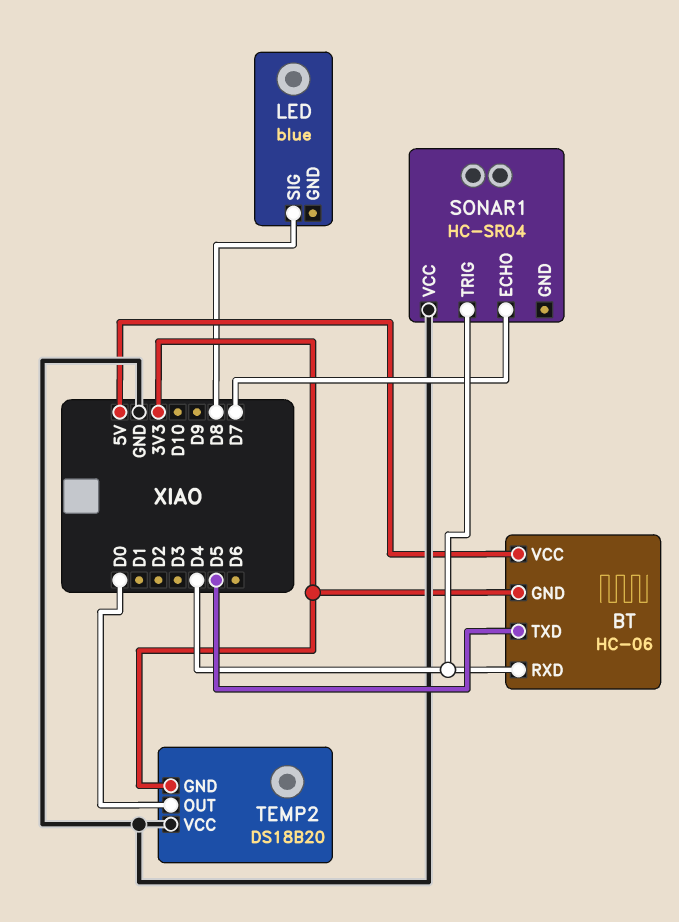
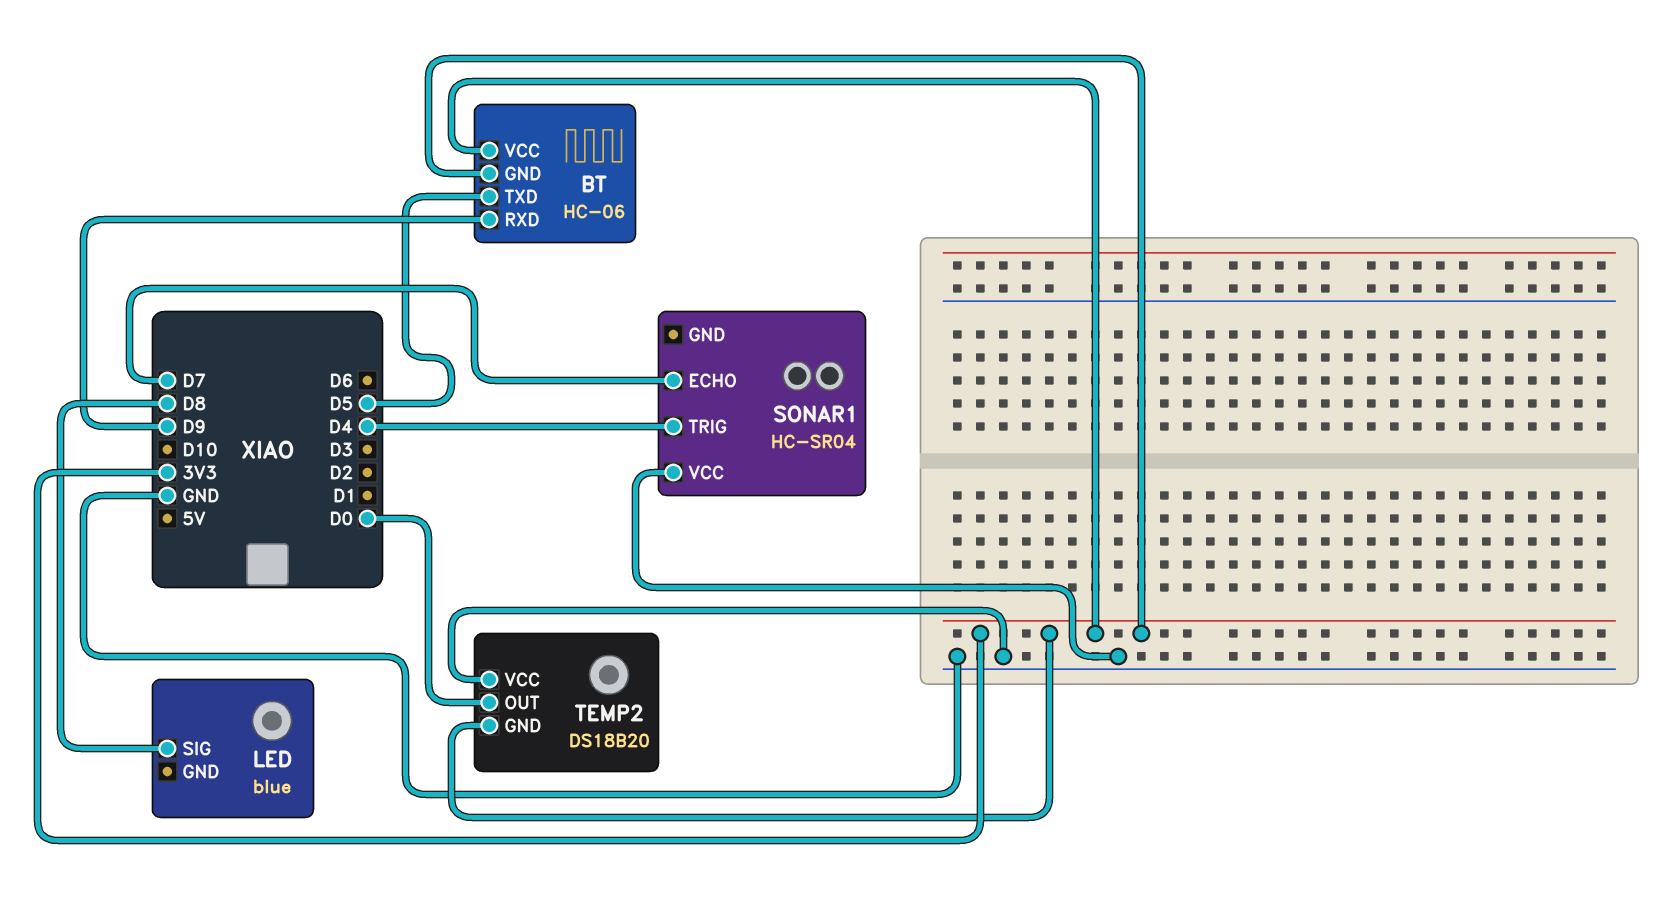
BT pin RXD: D4 -> D9
BT pin VCC: 5V -> 3V3

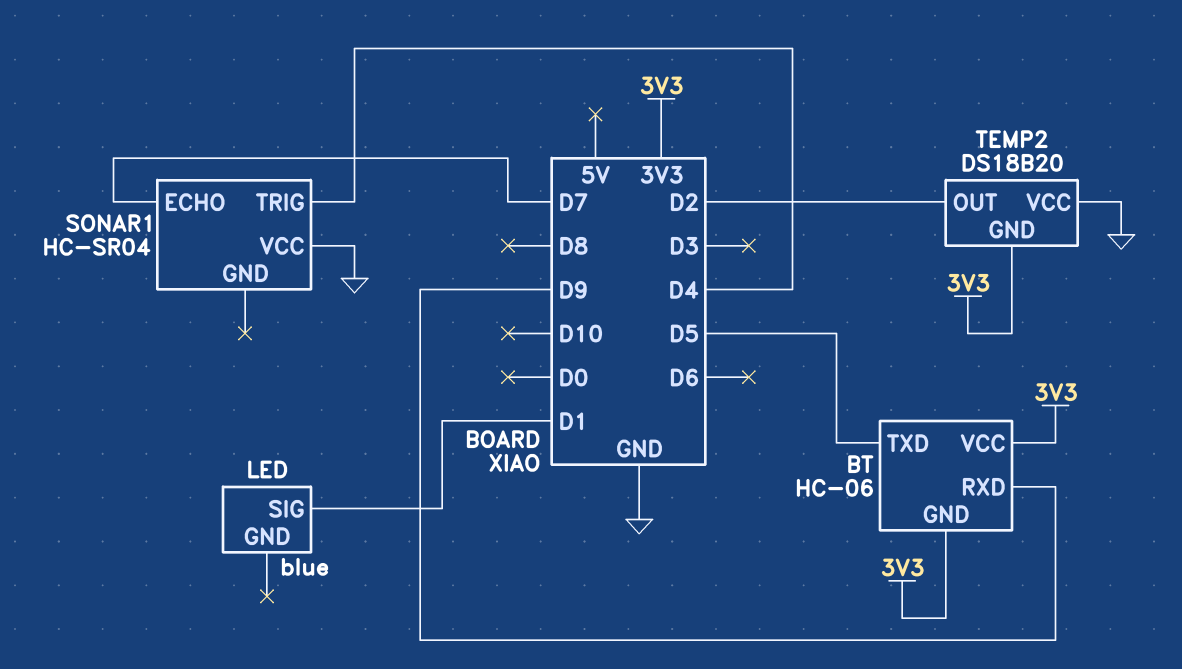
LED pin SIG: D8 -> D1
TEMP2 pin OUT: D0 -> D2

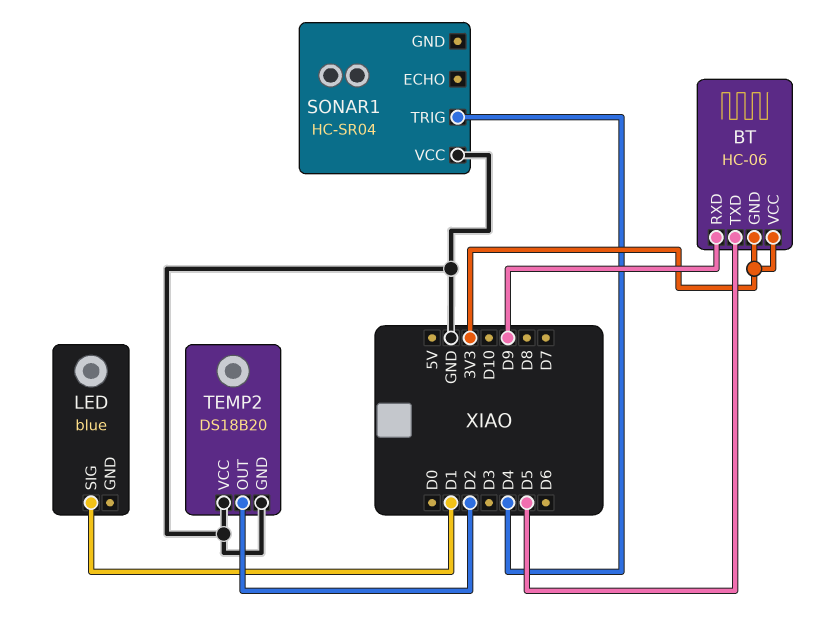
SONAR1 pin ECHO: D7 -> none
TEMP2 pin GND: 3V3 -> GND

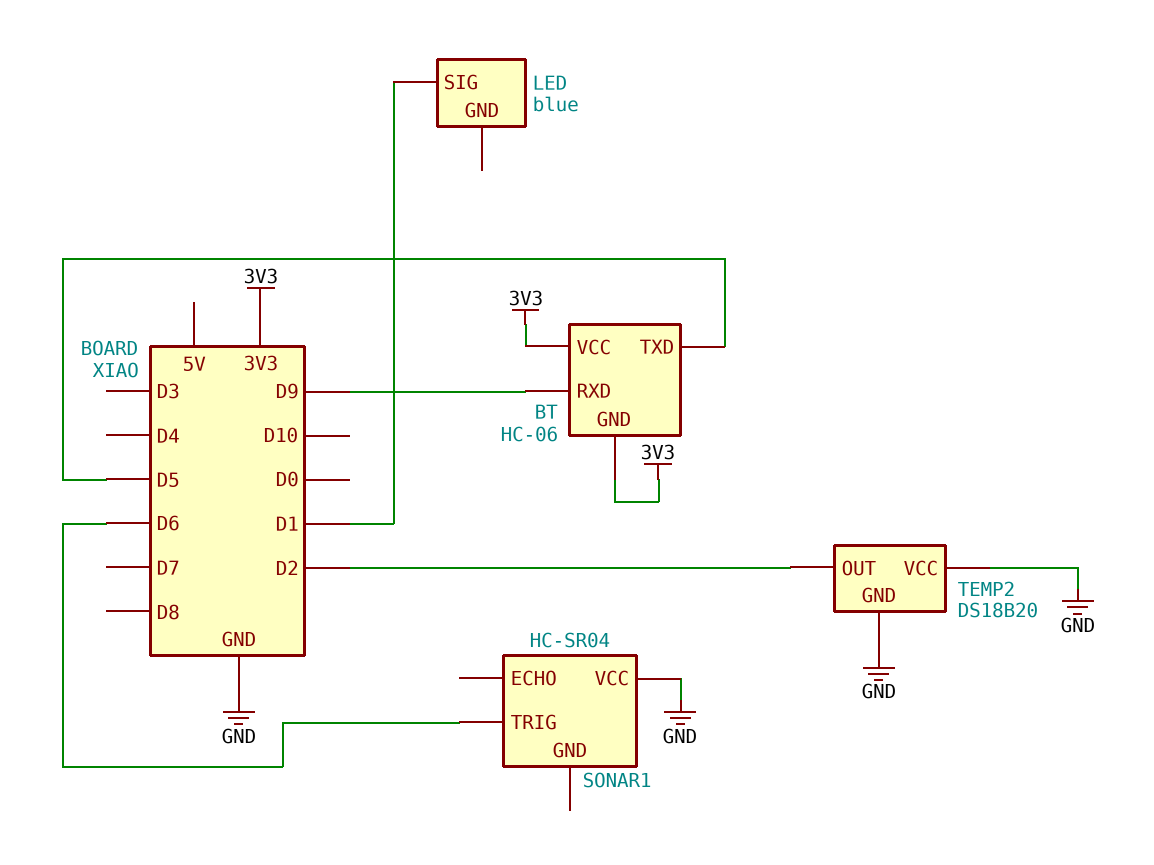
SONAR1 pin TRIG: D4 -> D6

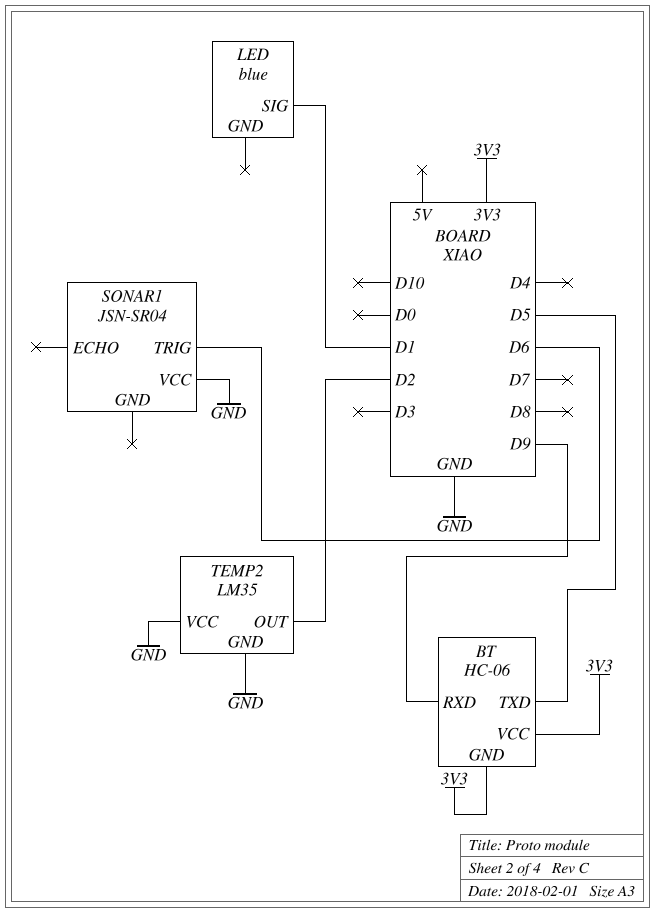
SONAR1: HC-SR04 -> JSN-SR04
TEMP2: DS18B20 -> LM35

